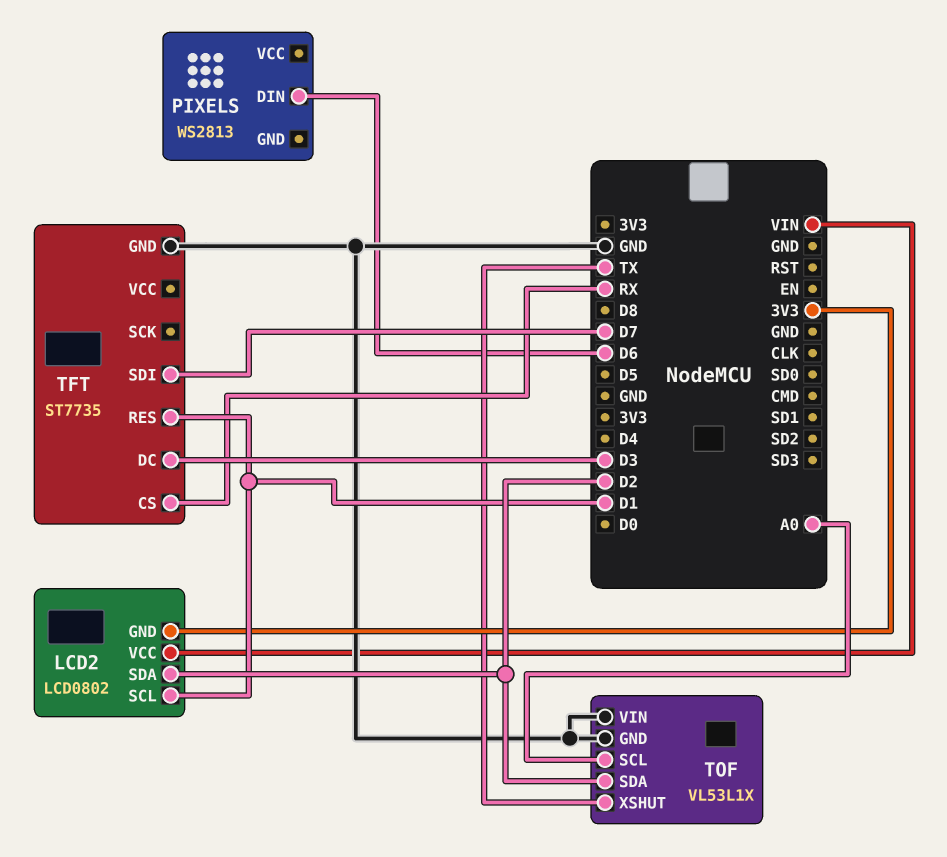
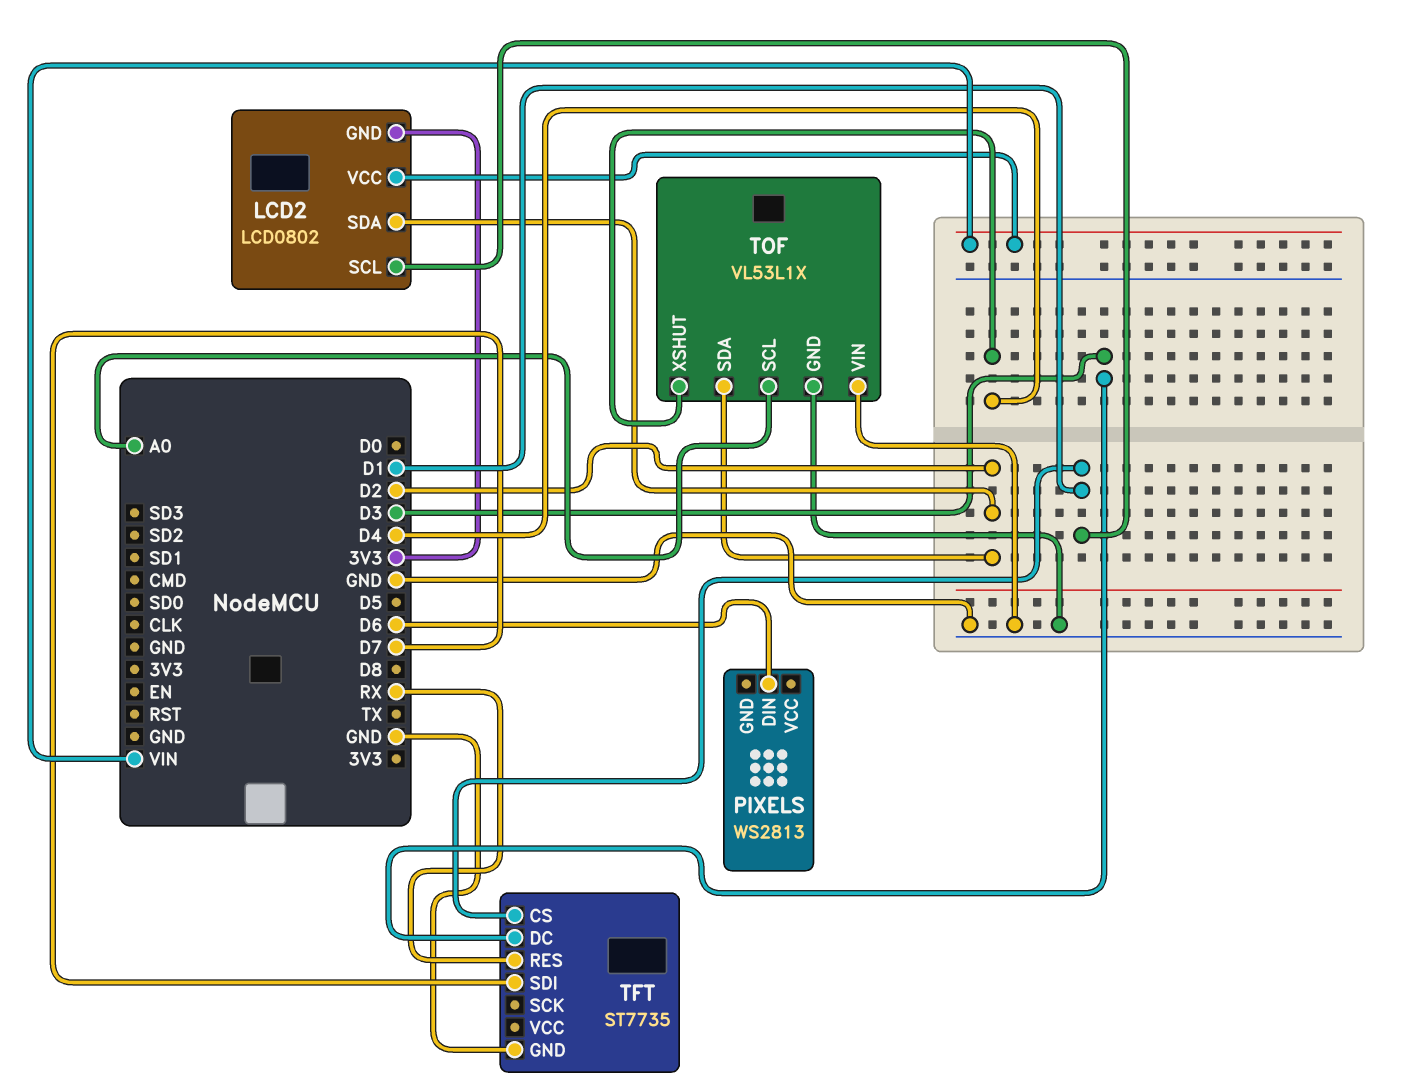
TFT pin CS: RX -> D1
TFT pin RES: D1 -> RX
TOF pin XSHUT: TX -> D4

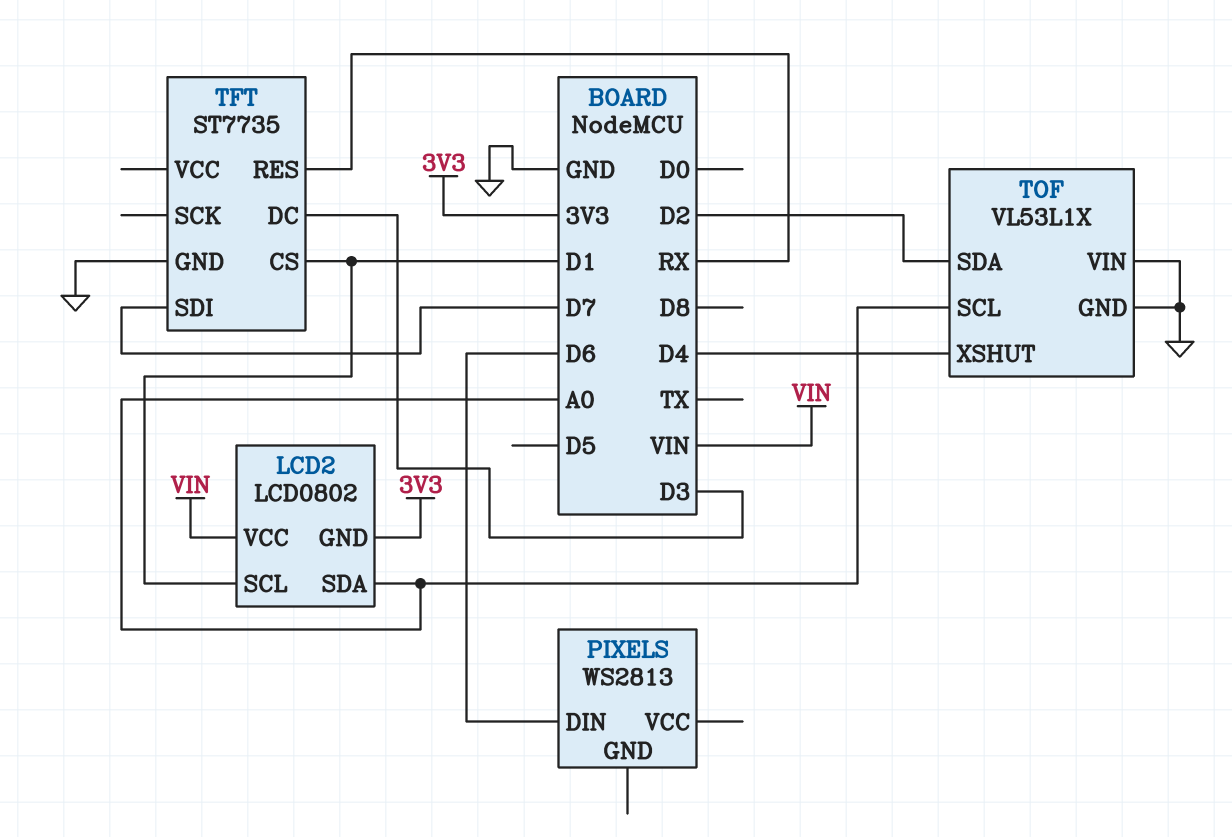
LCD2 pin SDA: D2 -> A0

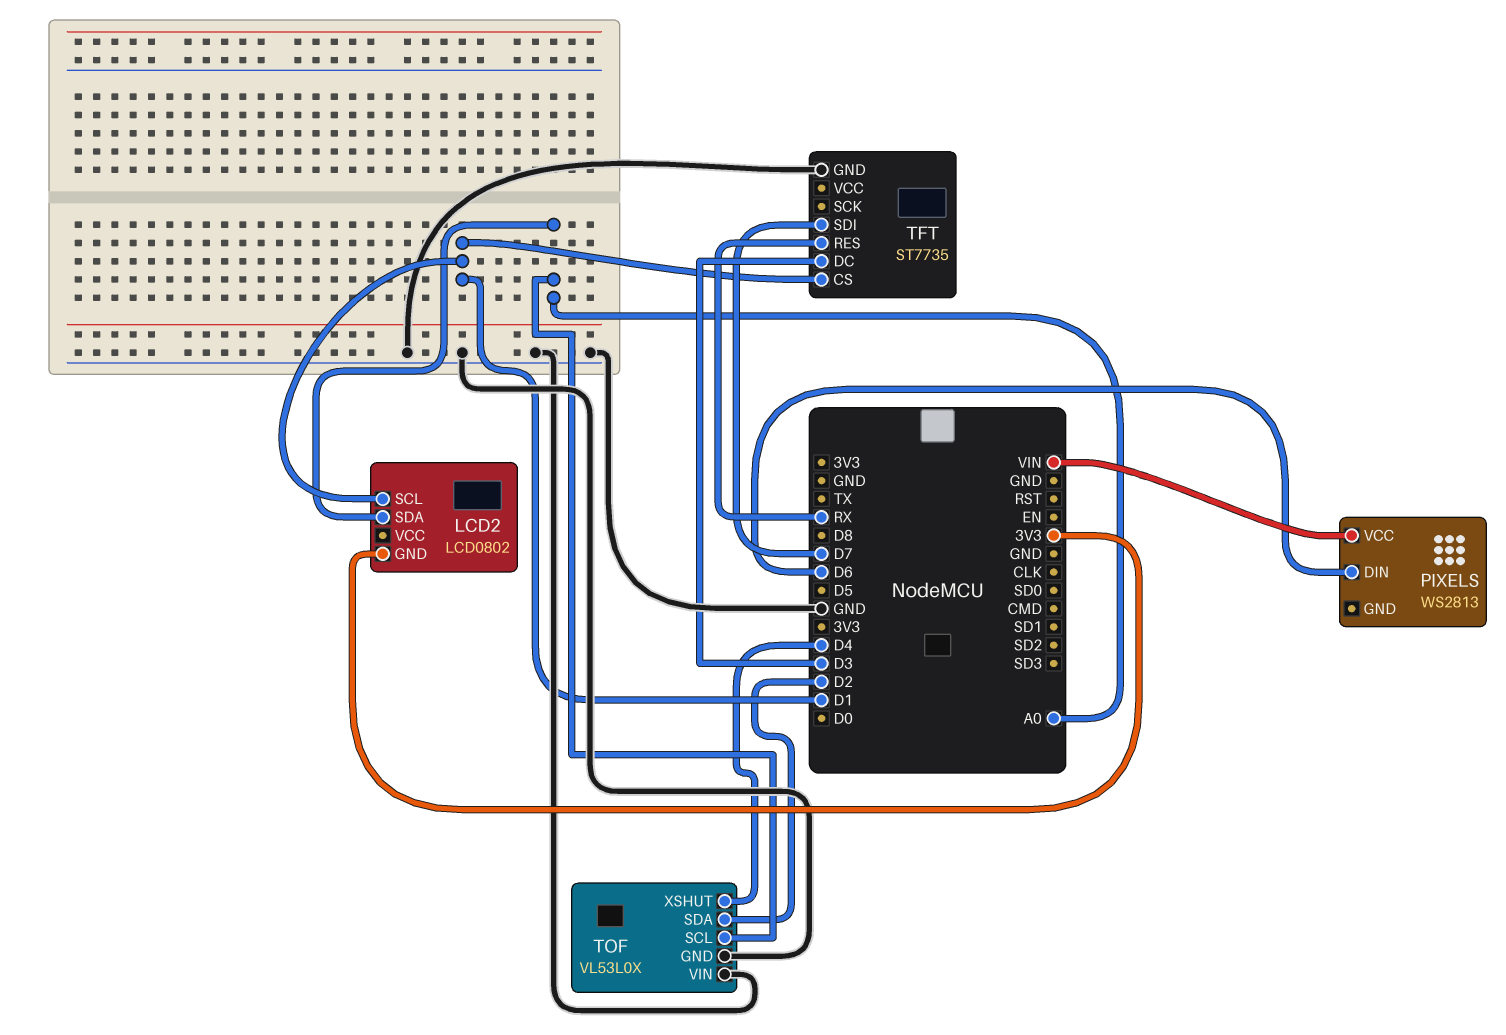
LCD2 pin VCC: VIN -> none
PIXELS pin VCC: none -> VIN
TOF: VL53L1X -> VL53L0X

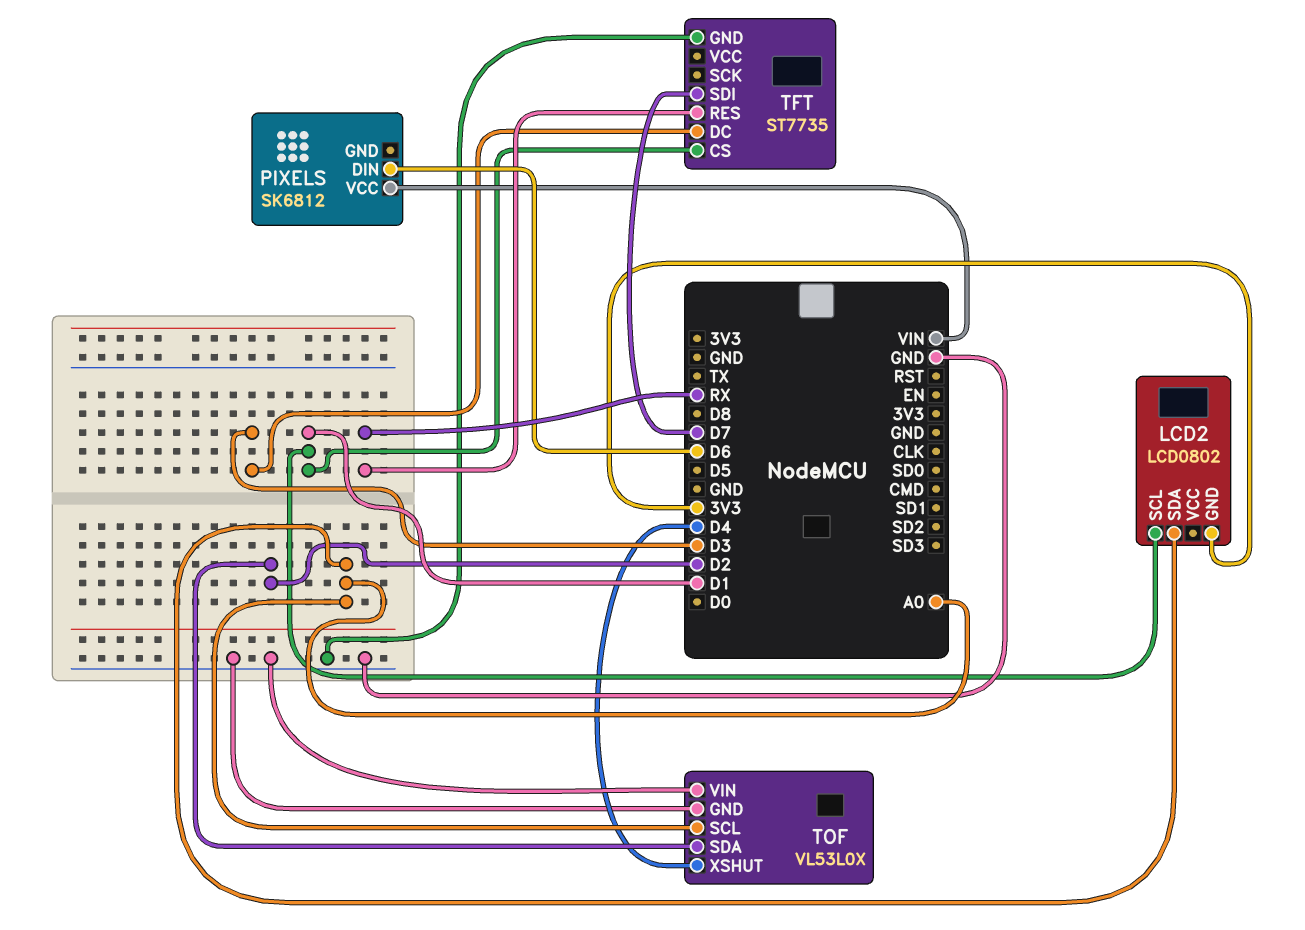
PIXELS: WS2813 -> SK6812

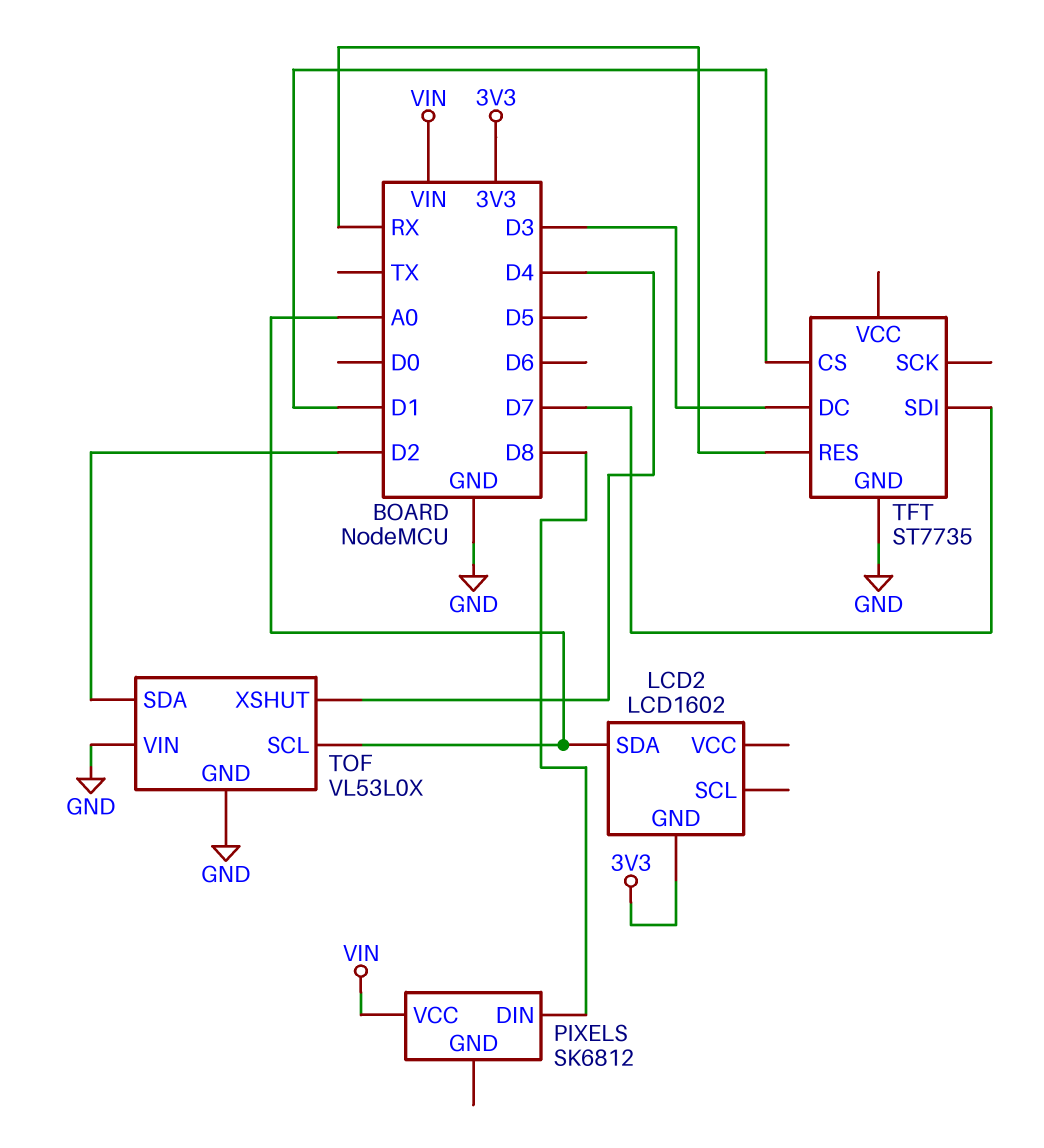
LCD2: LCD0802 -> LCD1602
LCD2 pin SCL: D1 -> none
PIXELS pin DIN: D6 -> D8

